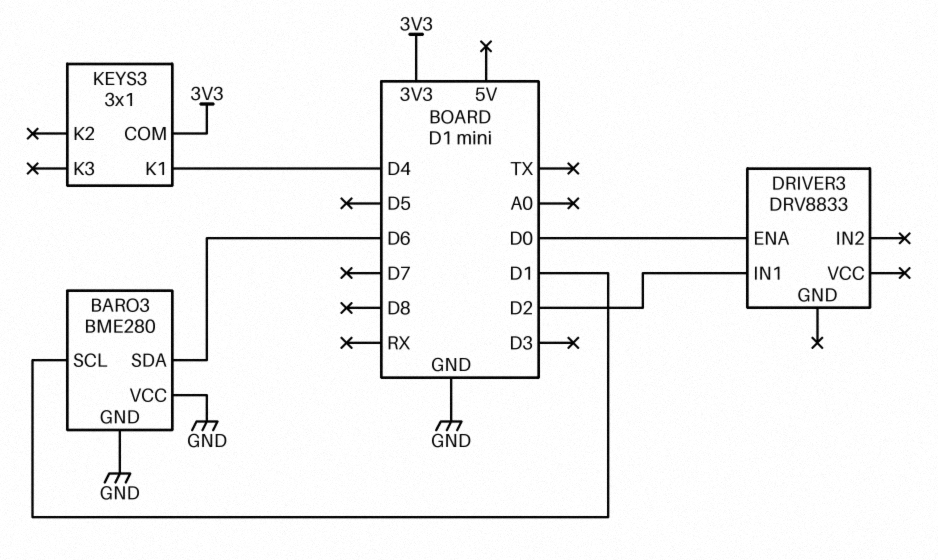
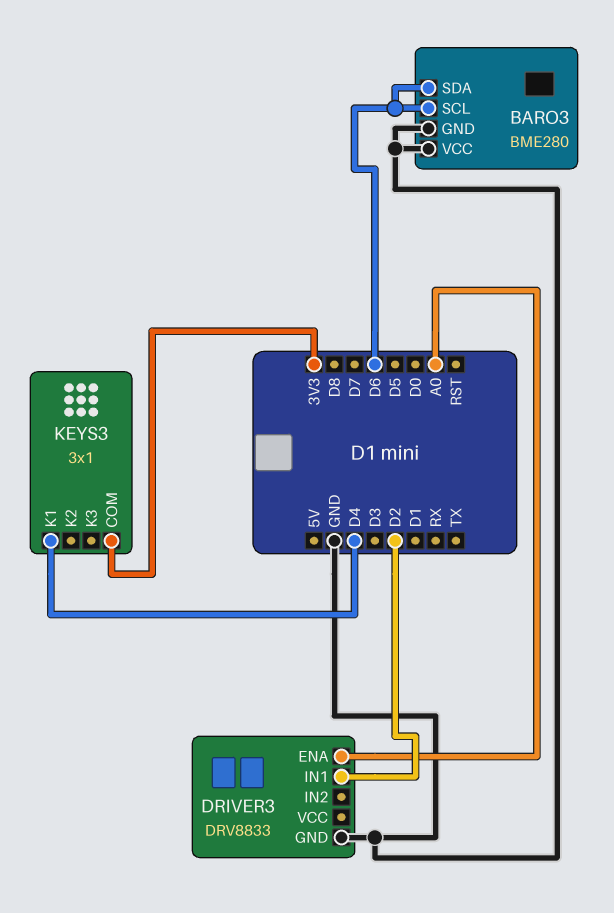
BARO3 pin SCL: D1 -> D6
DRIVER3 pin ENA: D0 -> A0
DRIVER3 pin GND: none -> GND

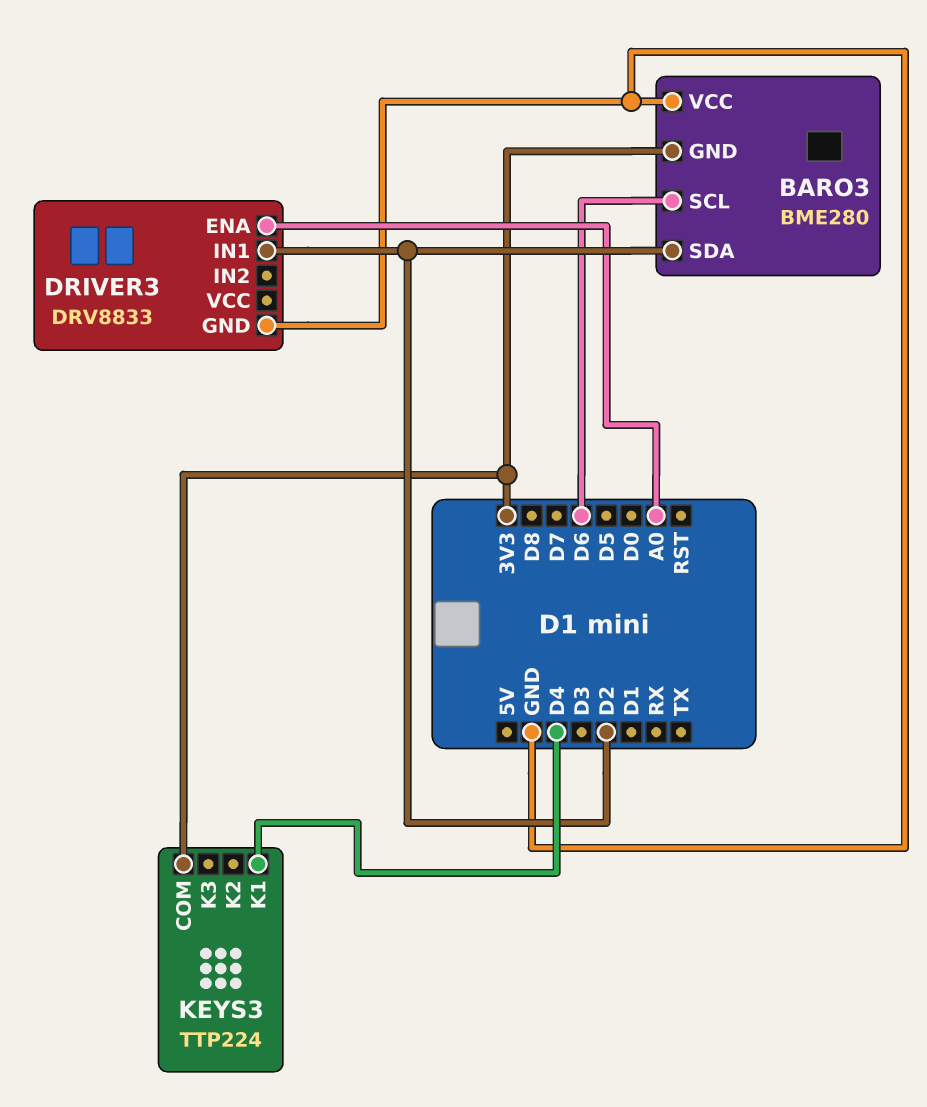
BARO3 pin GND: GND -> 3V3
BARO3 pin SDA: D6 -> D2
KEYS3: 3x1 -> TTP224

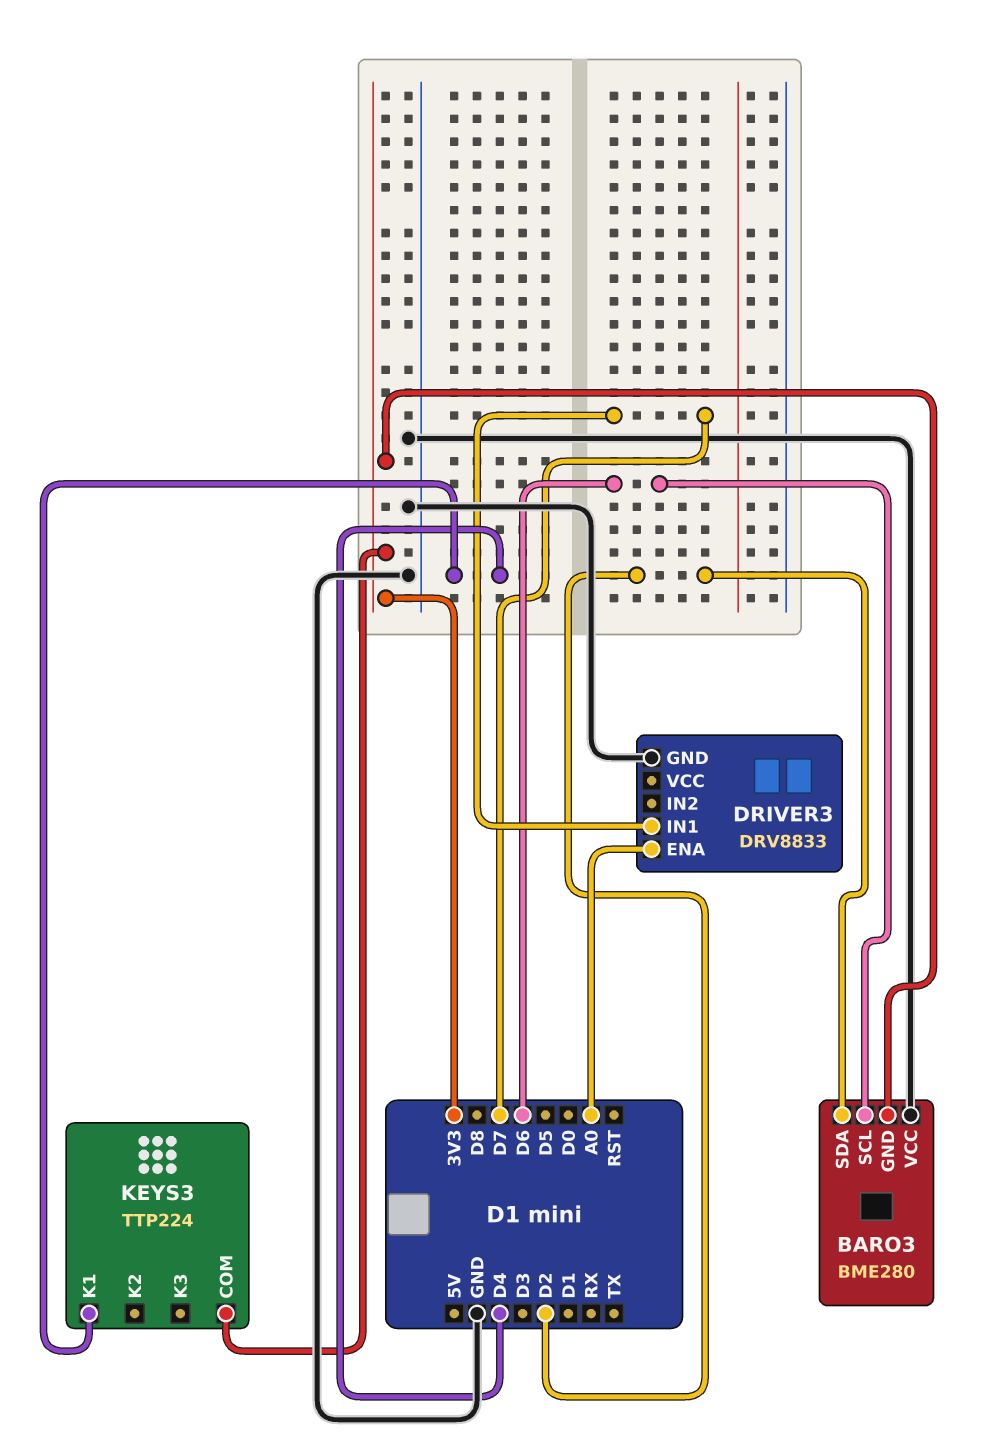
DRIVER3 pin IN1: D2 -> D7

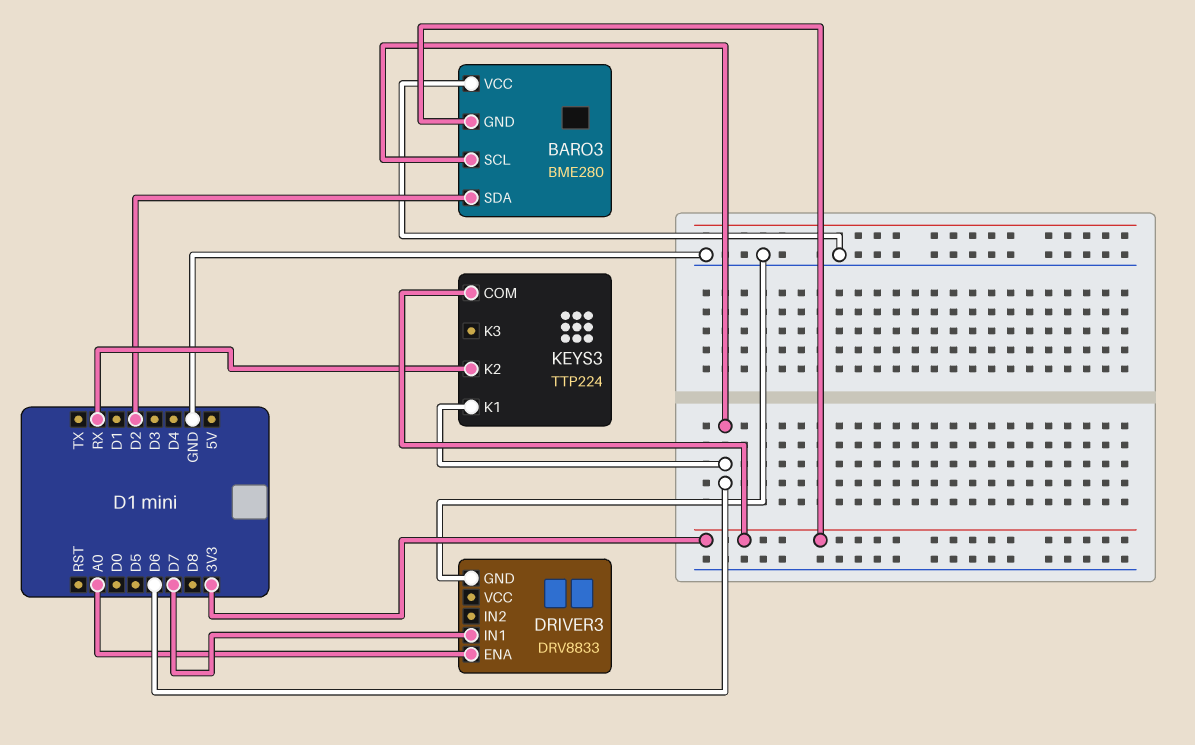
KEYS3 pin K1: D4 -> D6
KEYS3 pin K2: none -> RX

